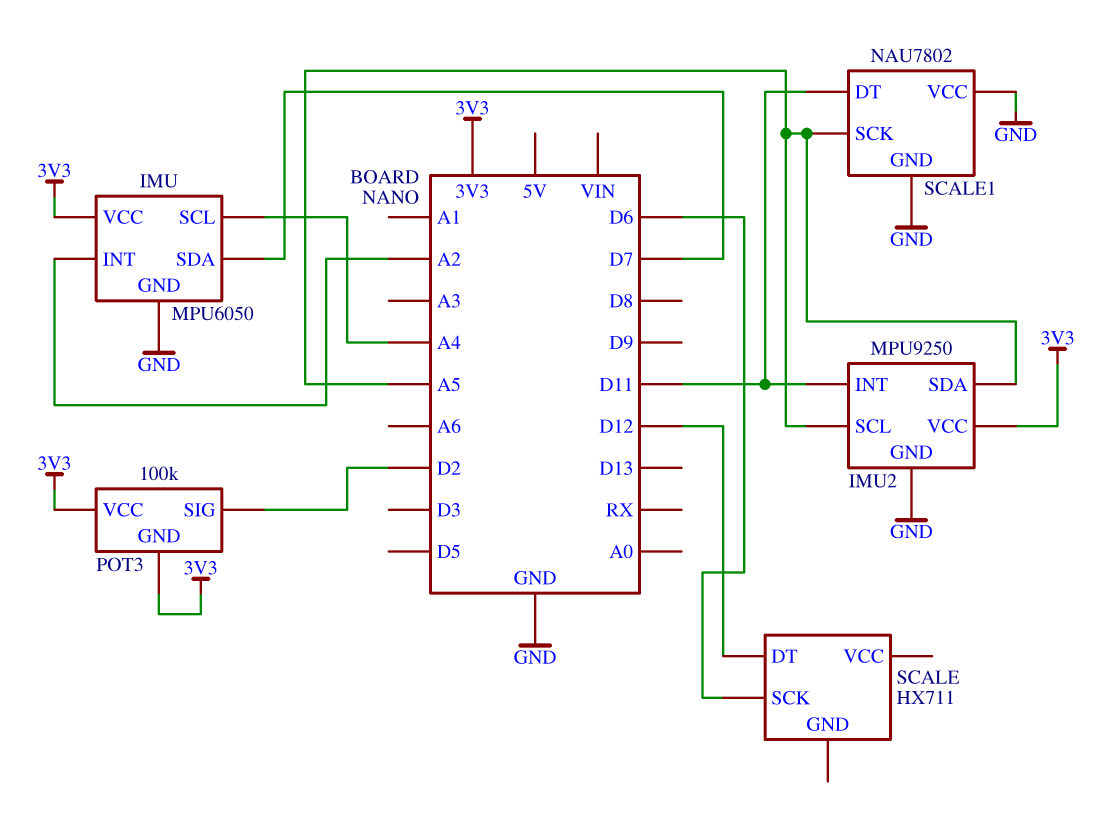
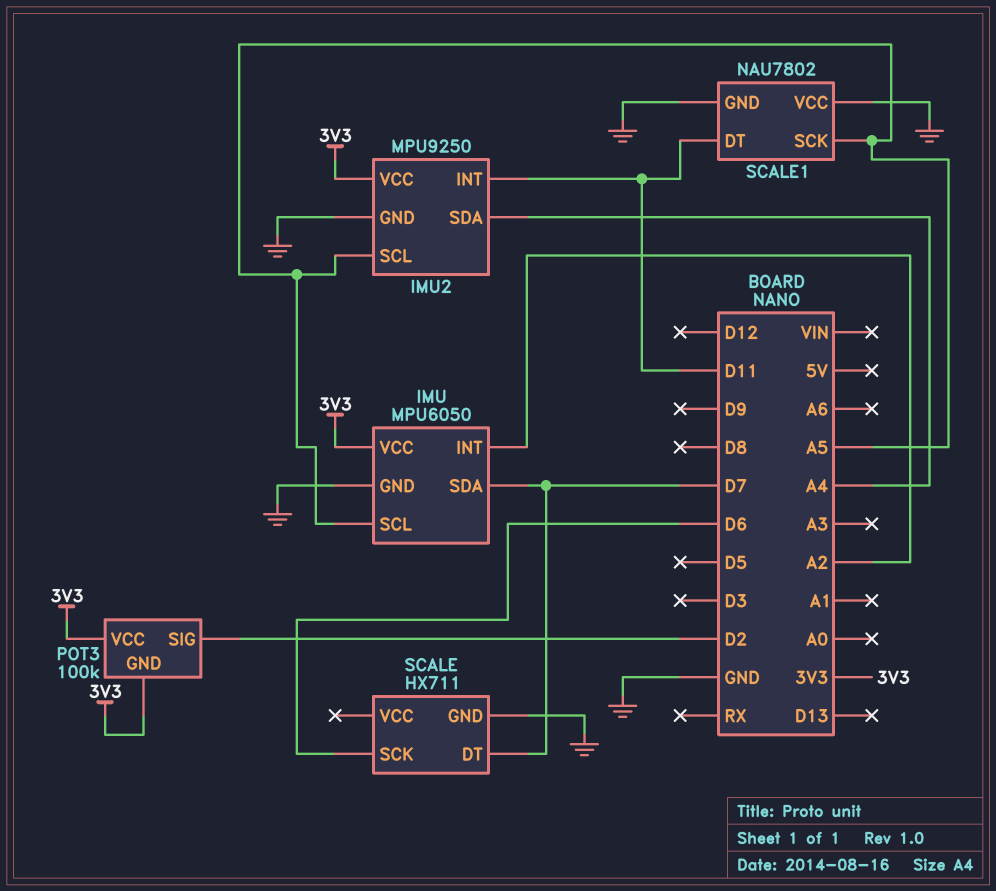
IMU pin SCL: A4 -> A5
IMU2 pin SDA: A5 -> A4
SCALE pin DT: D12 -> D7
SCALE pin GND: none -> GND

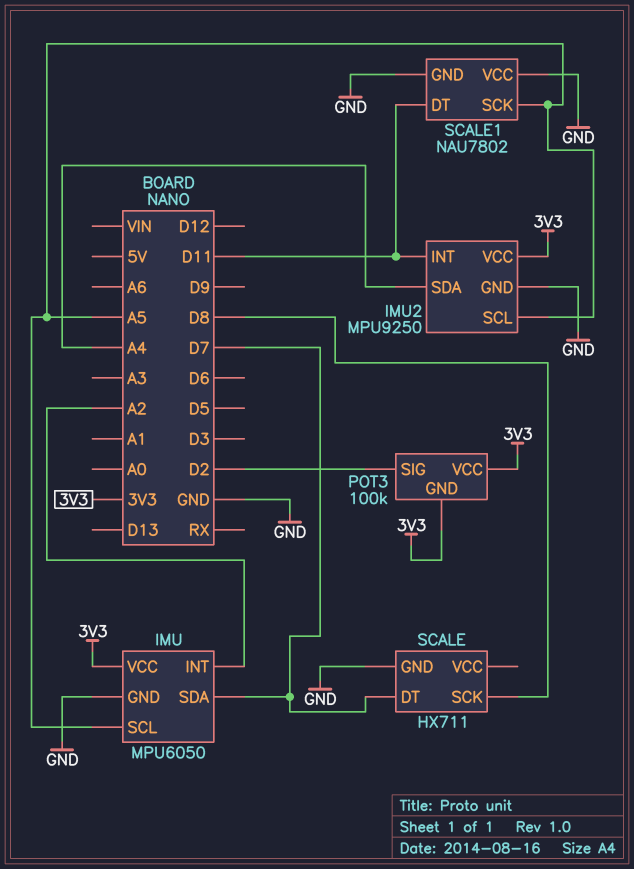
SCALE pin SCK: D6 -> D8

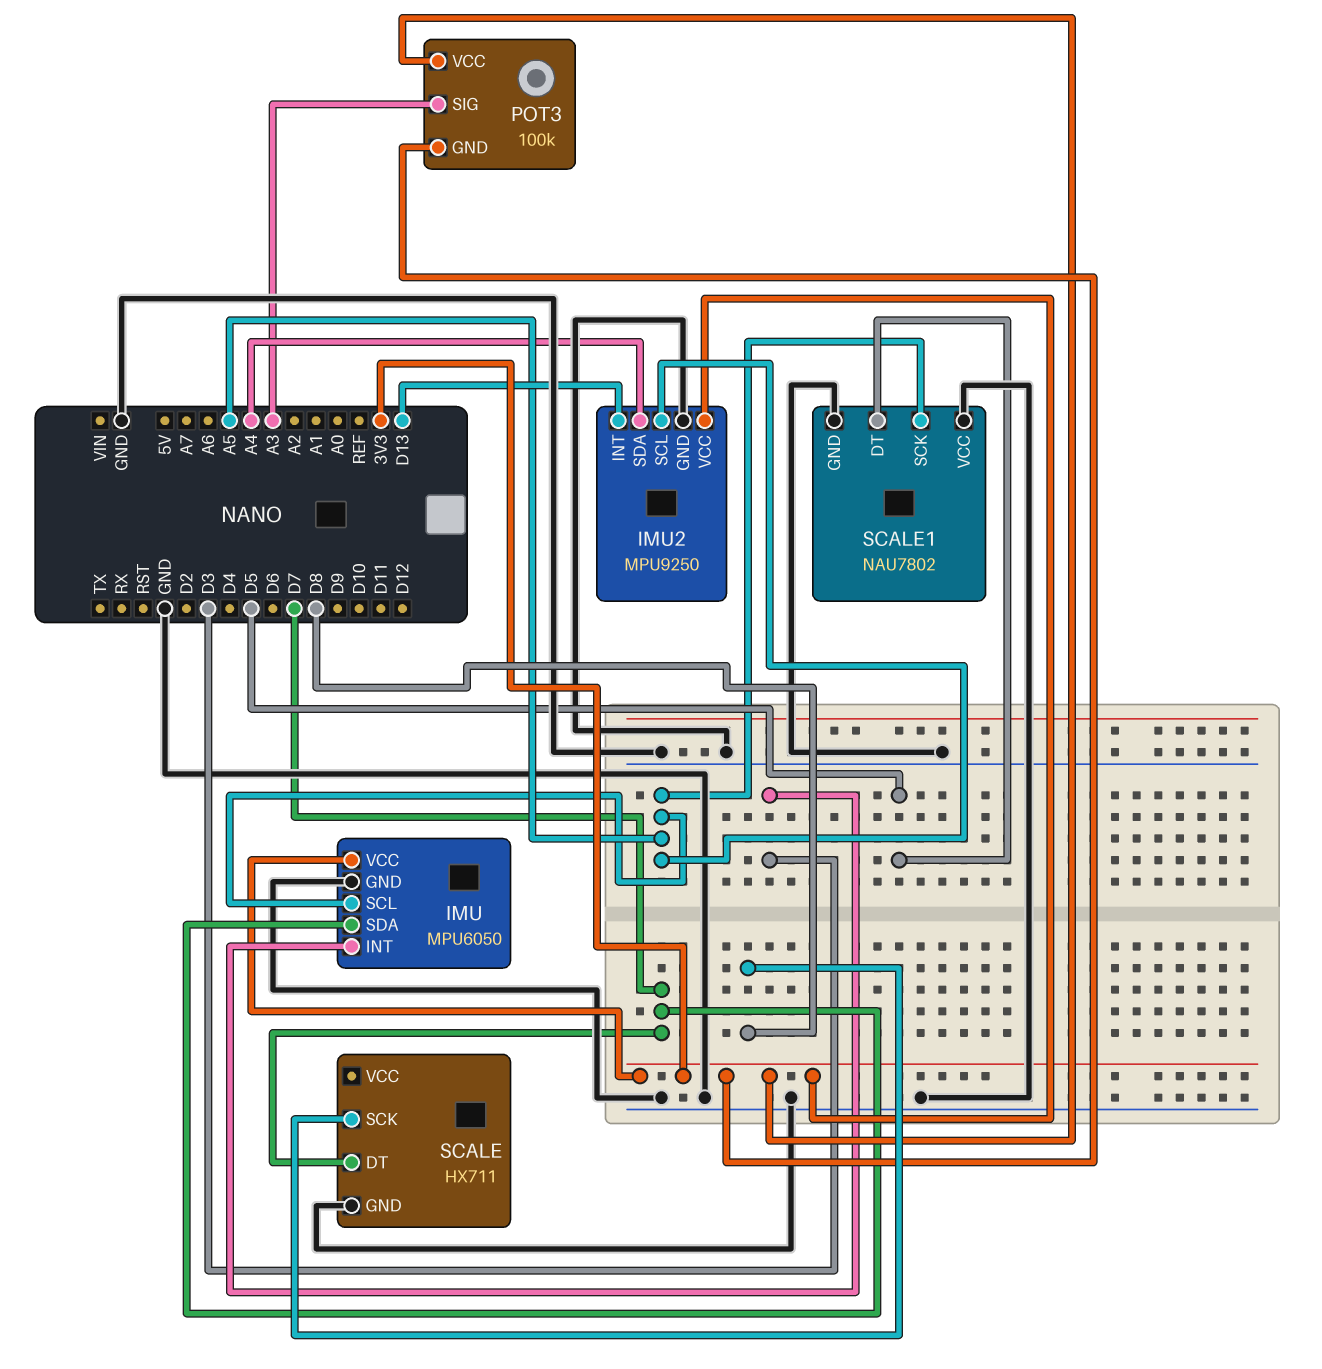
IMU pin INT: A2 -> D3
IMU2 pin INT: D11 -> D13
POT3 pin SIG: D2 -> A3
SCALE1 pin DT: D11 -> D5

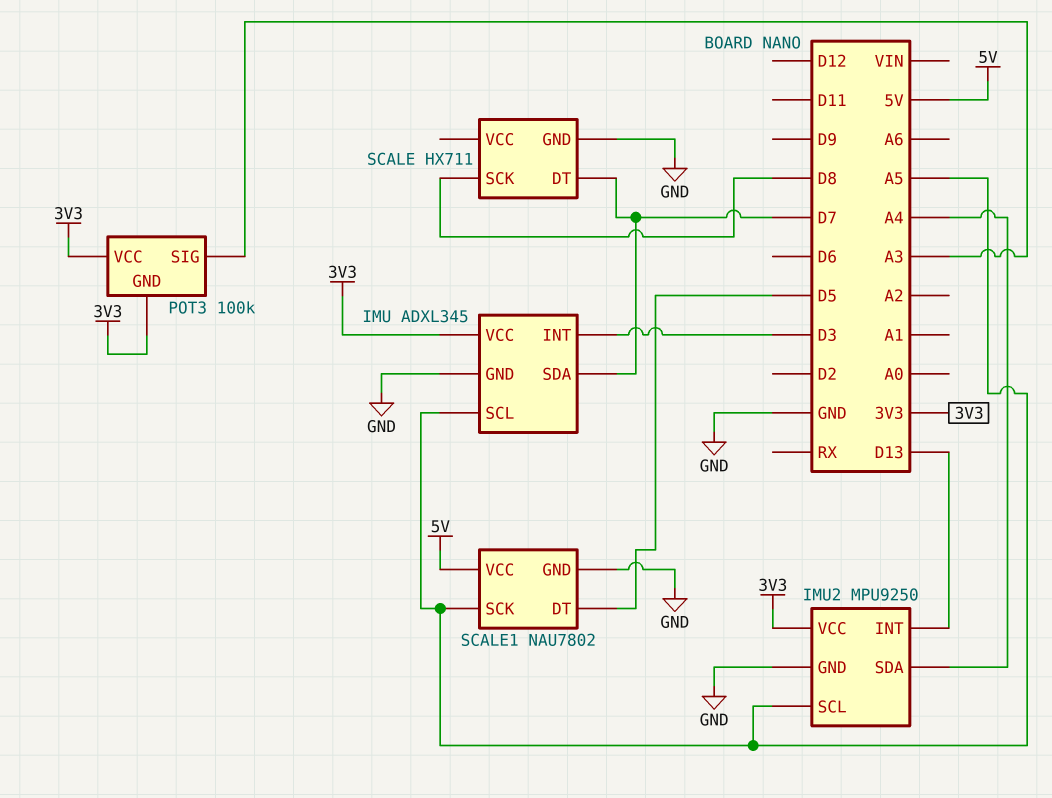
IMU: MPU6050 -> ADXL345
SCALE1 pin VCC: GND -> 5V

